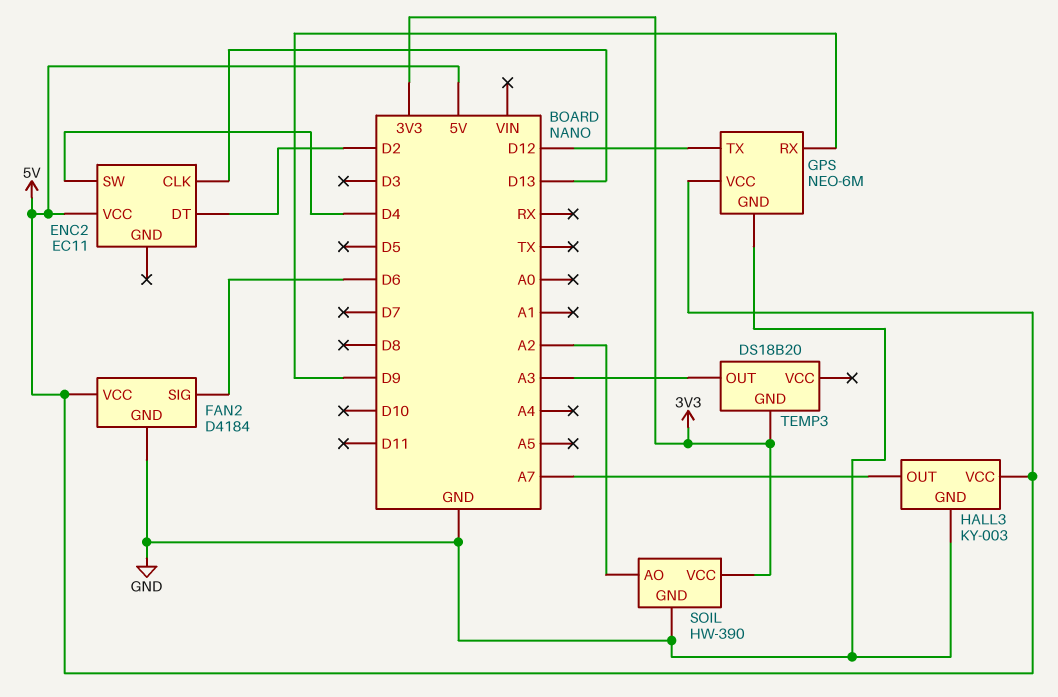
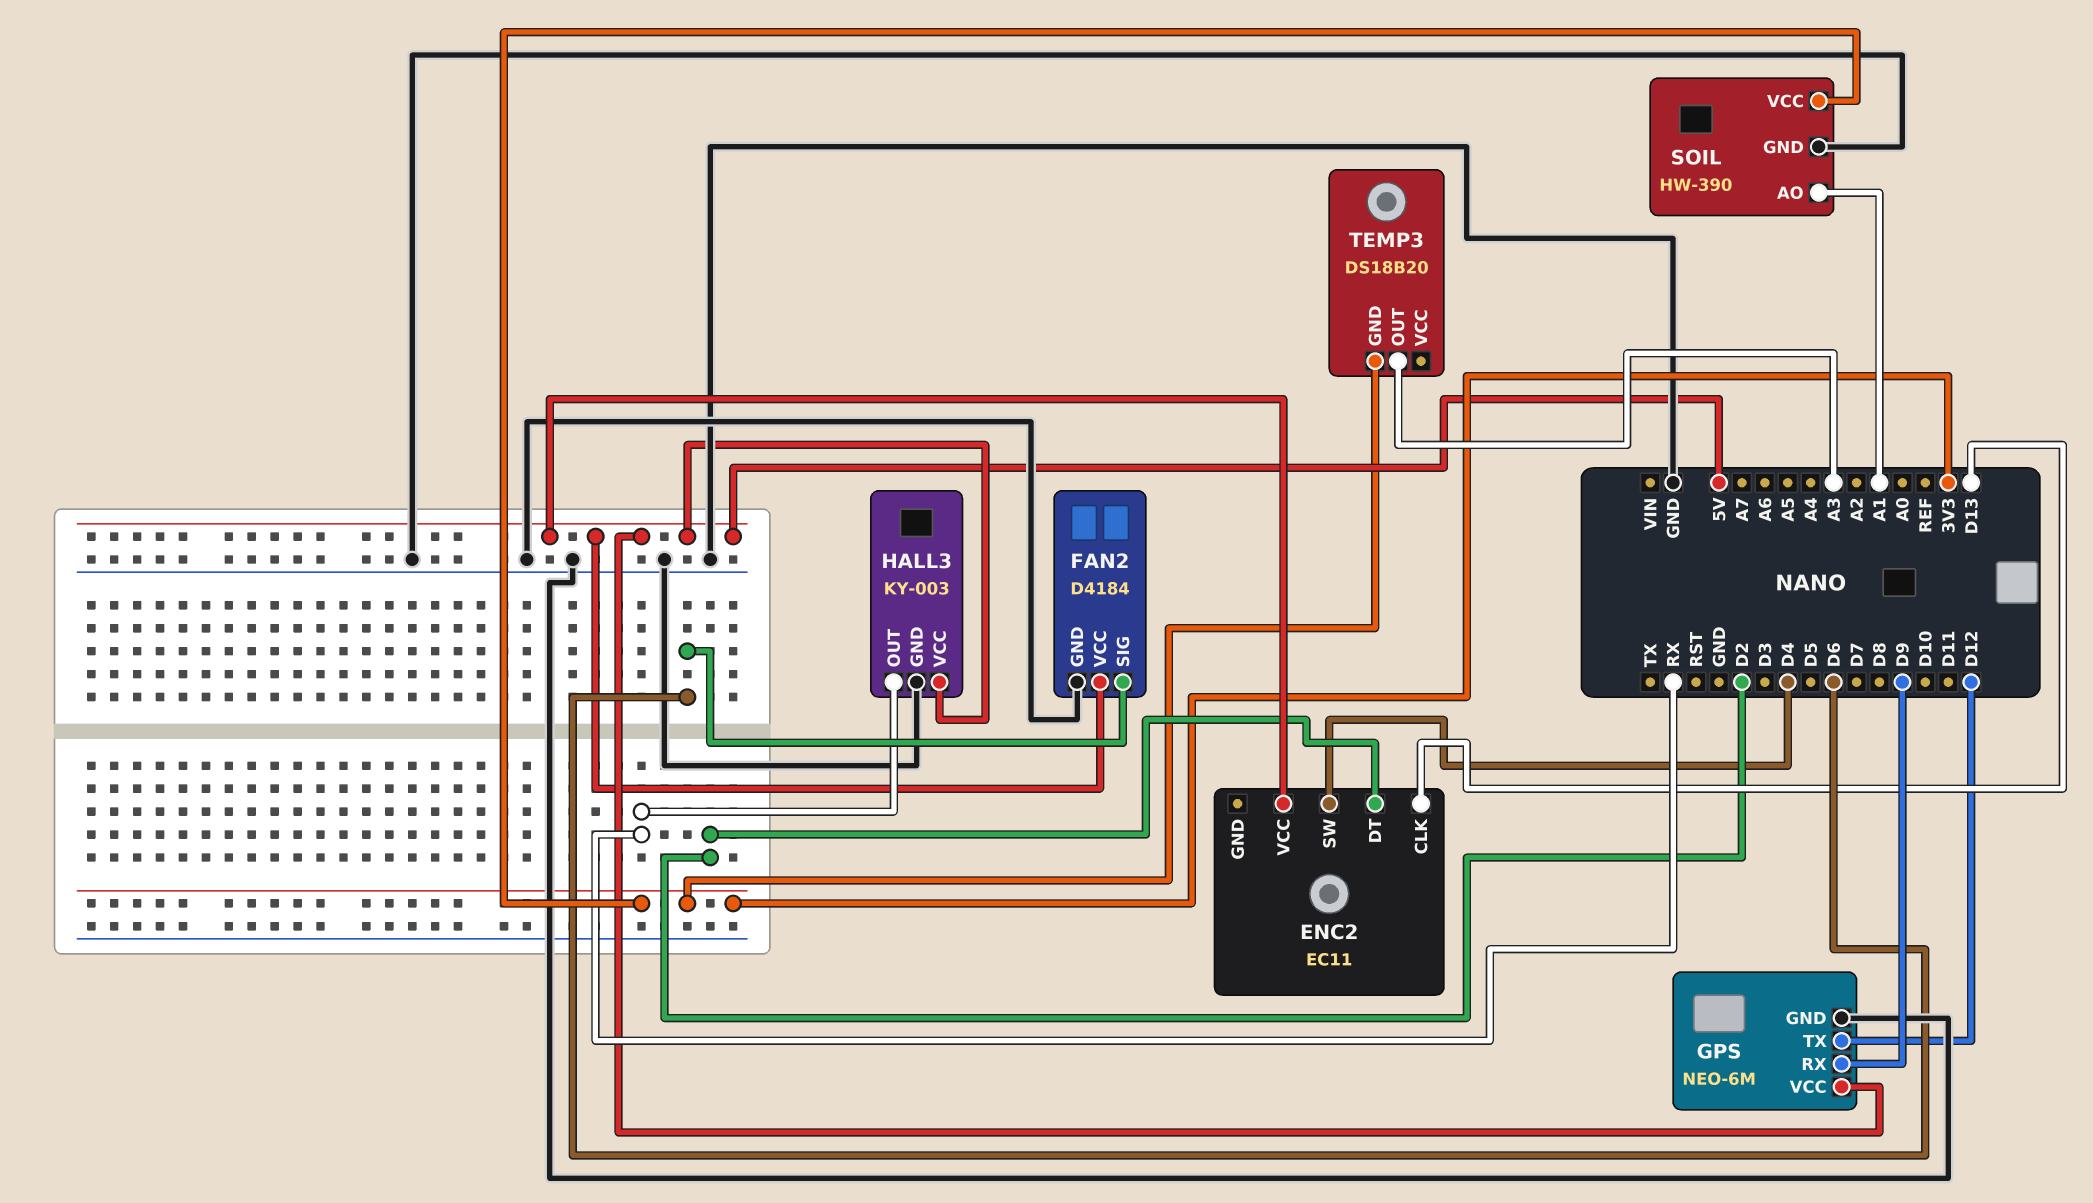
HALL3 pin OUT: A7 -> RX
SOIL pin AO: A2 -> A1

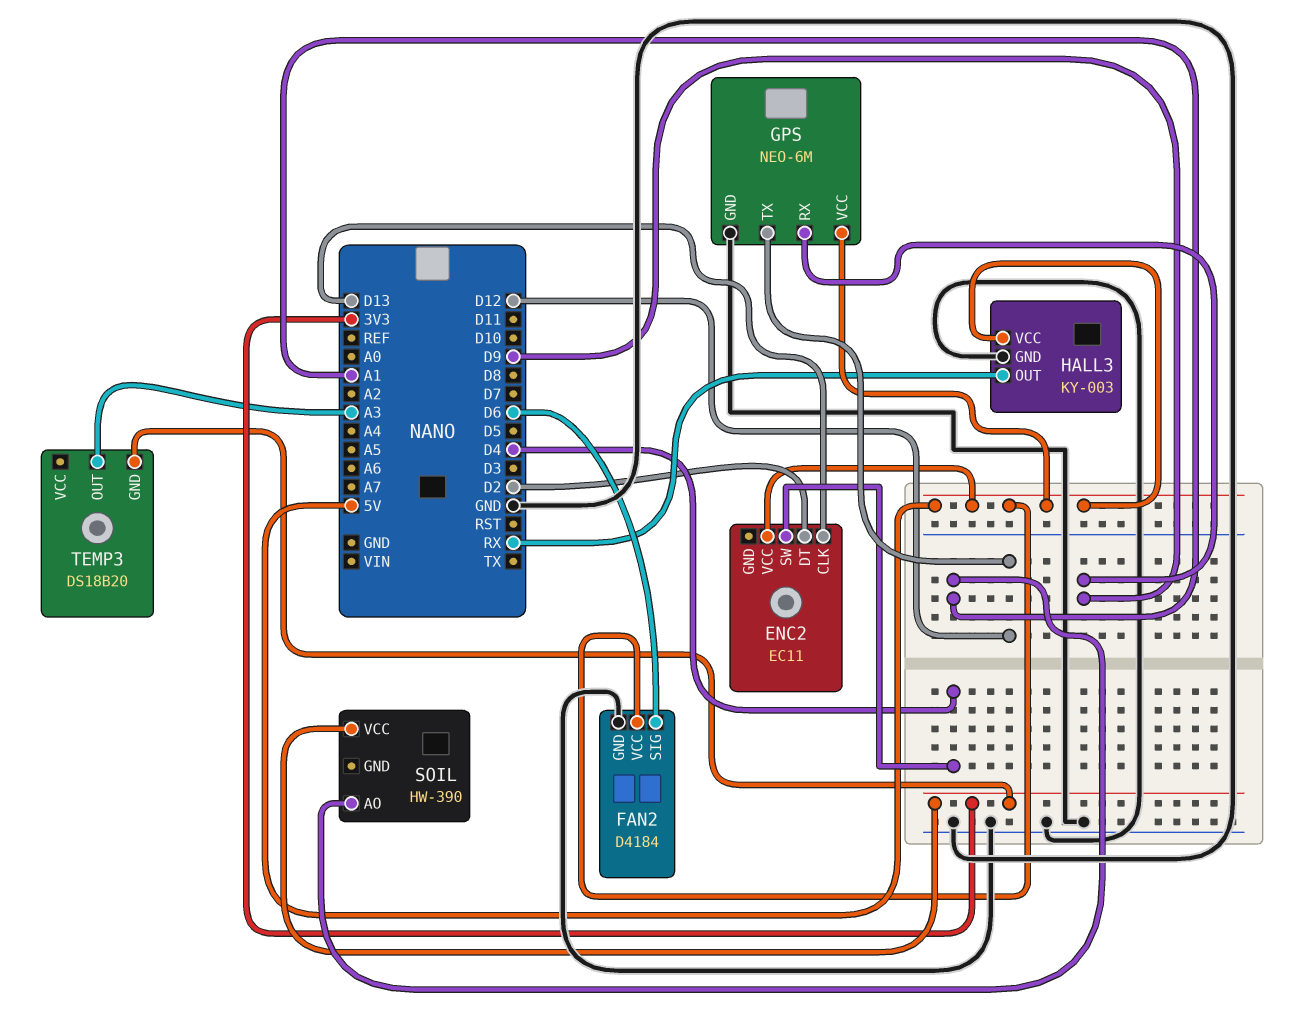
SOIL pin GND: GND -> none

